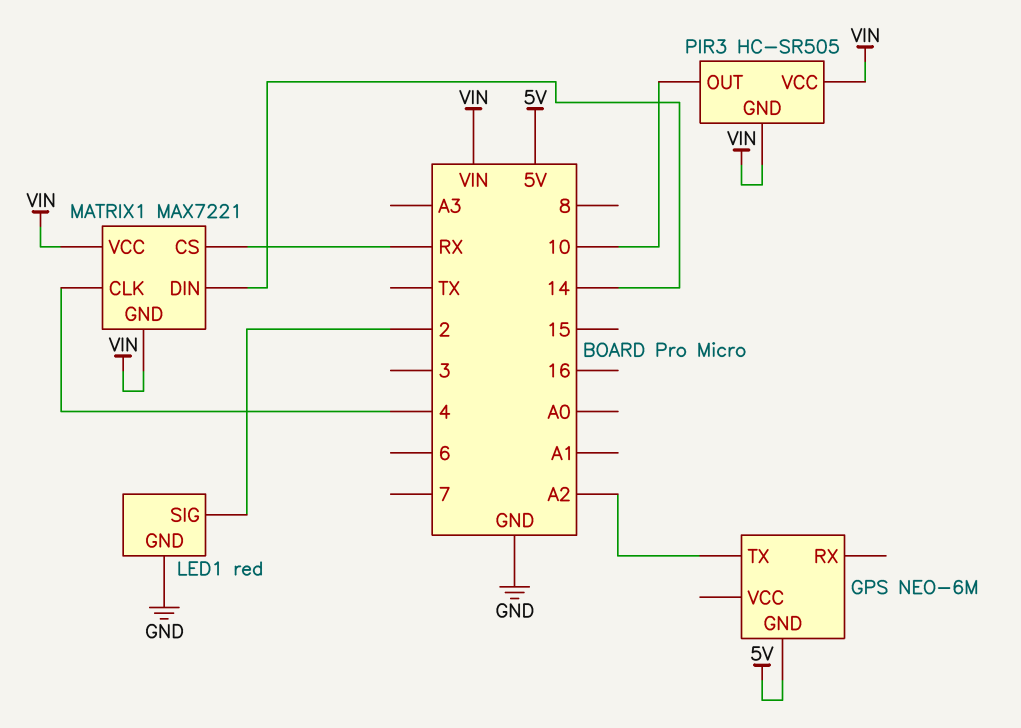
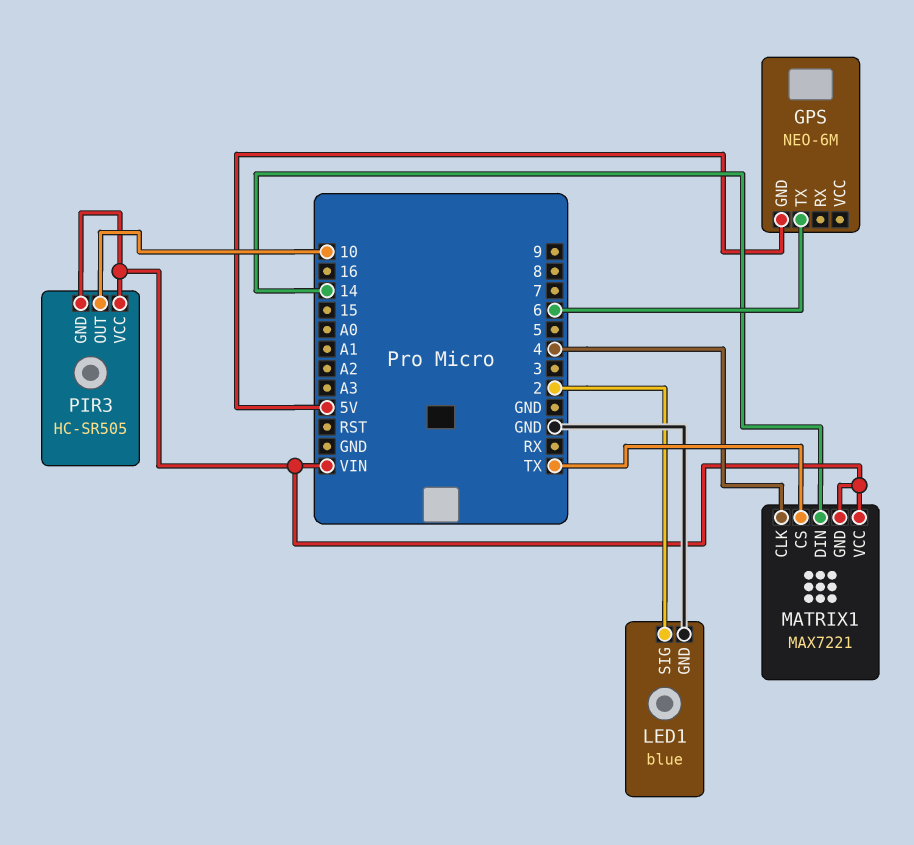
GPS pin TX: A2 -> 6
LED1: red -> blue
MATRIX1 pin CS: RX -> TX

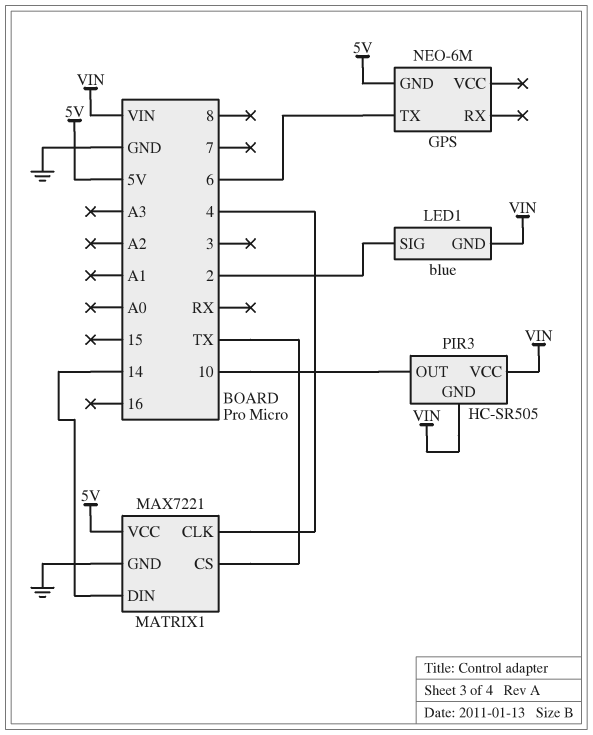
LED1 pin GND: GND -> VIN
MATRIX1 pin GND: VIN -> GND
MATRIX1 pin VCC: VIN -> 5V

